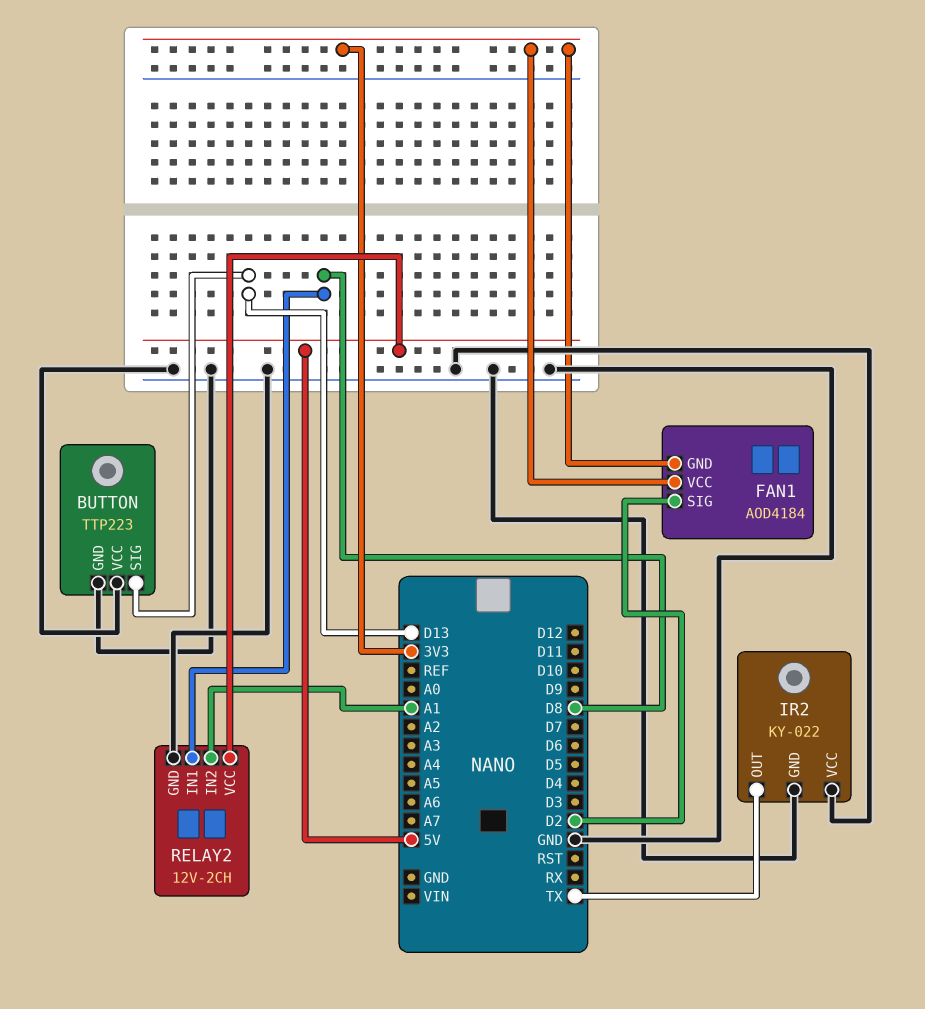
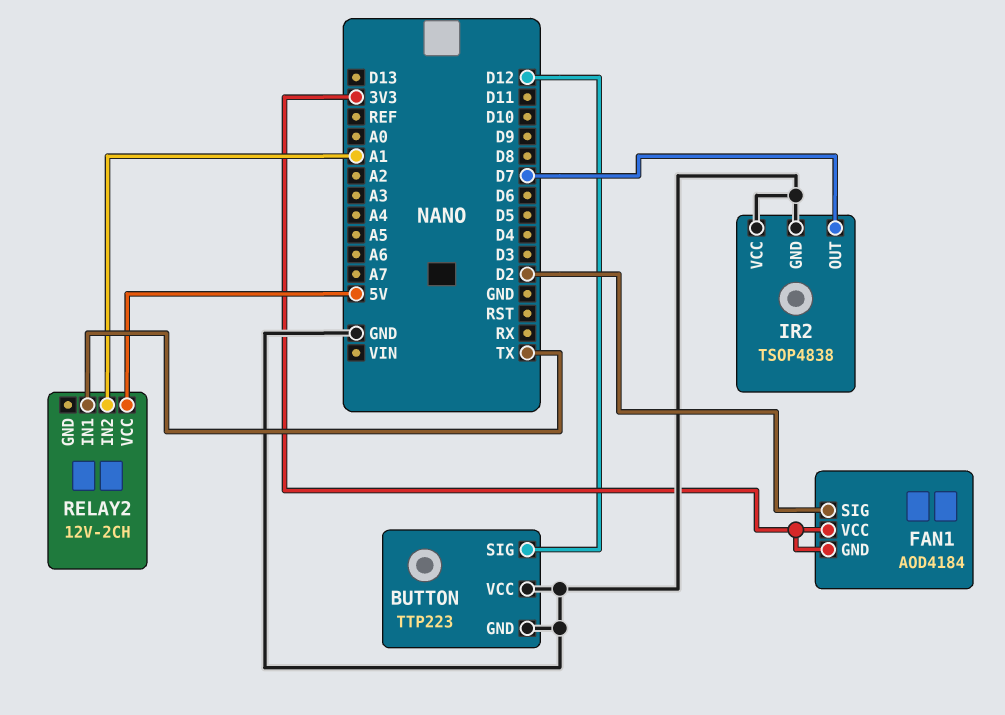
BUTTON pin SIG: D13 -> D12
IR2: KY-022 -> TSOP4838
IR2 pin OUT: TX -> D7
RELAY2 pin GND: GND -> none
RELAY2 pin IN1: D8 -> TX

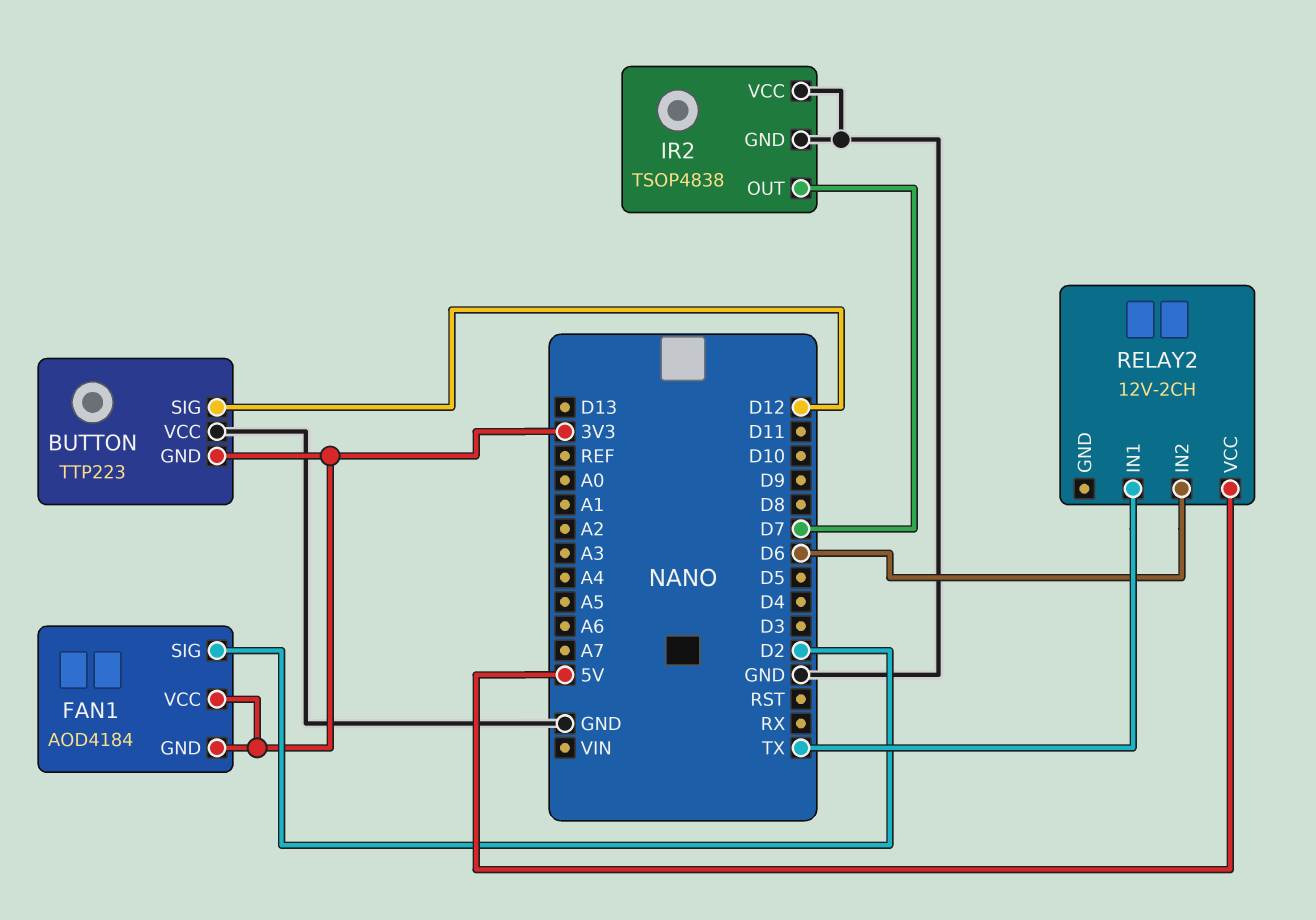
BUTTON pin GND: GND -> 3V3
RELAY2 pin IN2: A1 -> D6

